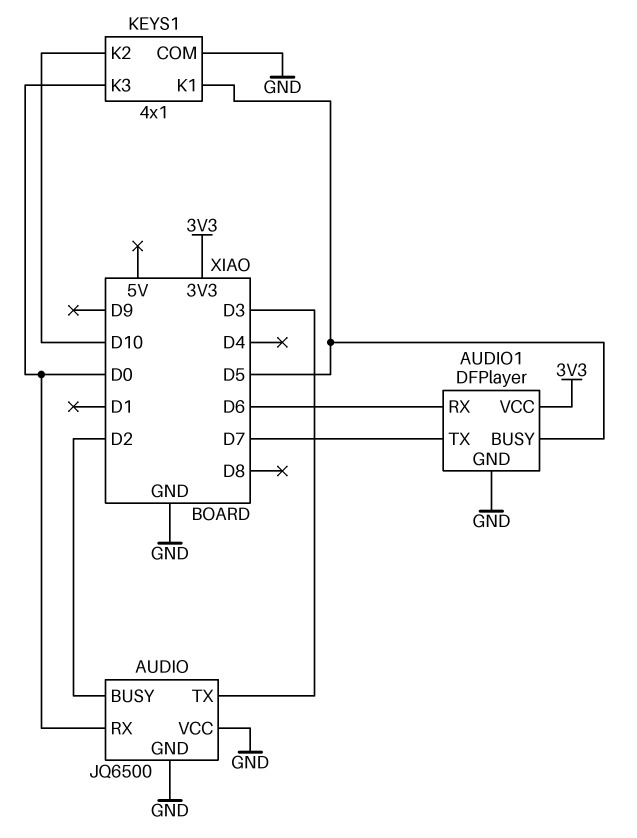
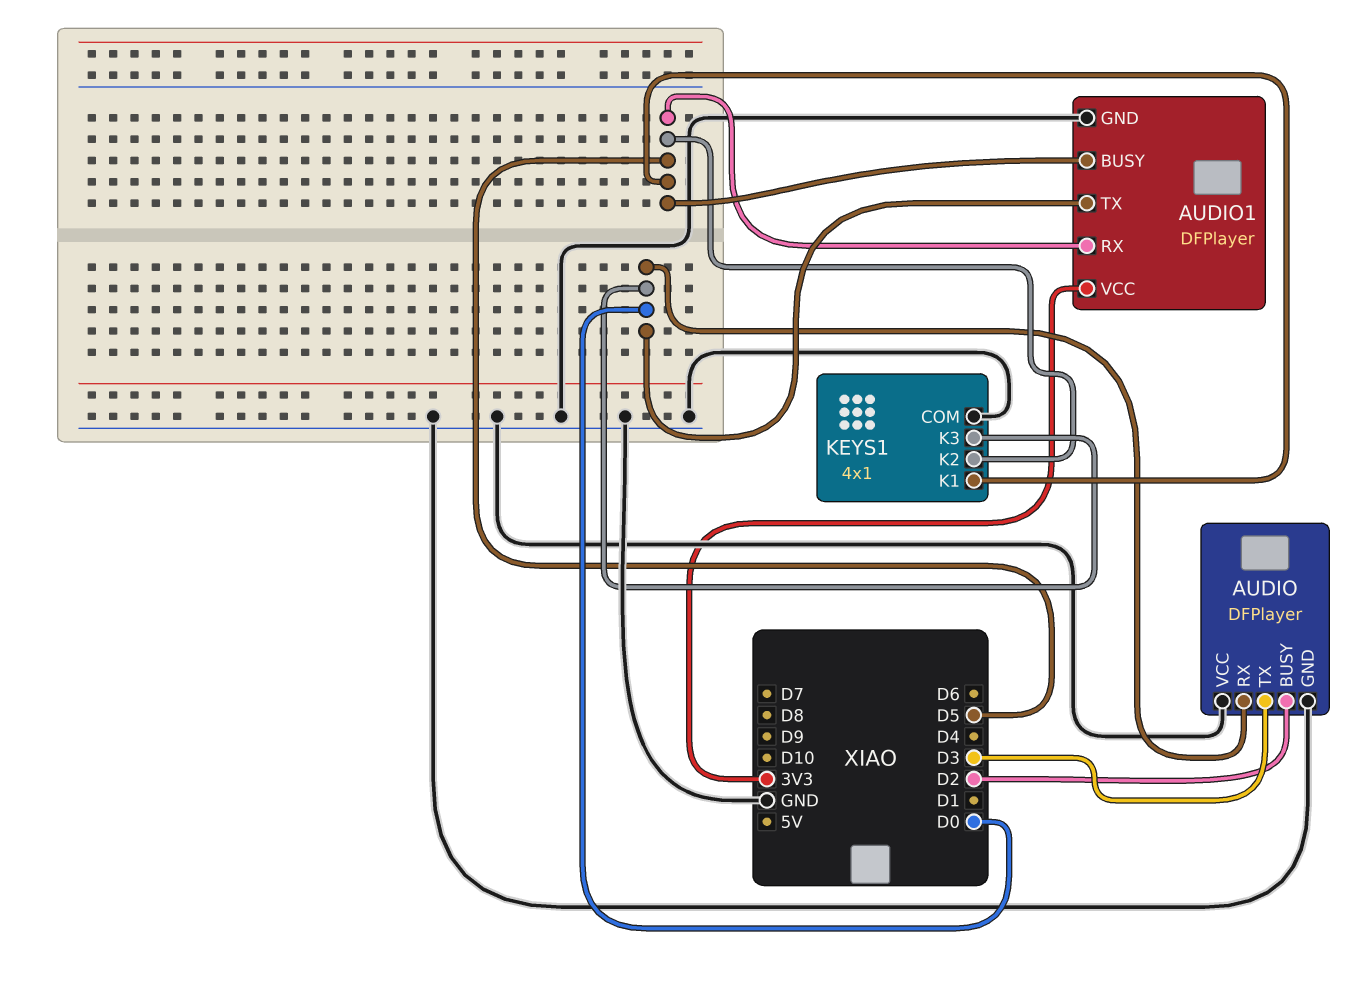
AUDIO: JQ6500 -> DFPlayer
AUDIO1 pin RX: D6 -> D5
AUDIO1 pin TX: D7 -> D0
KEYS1 pin K2: D10 -> D5

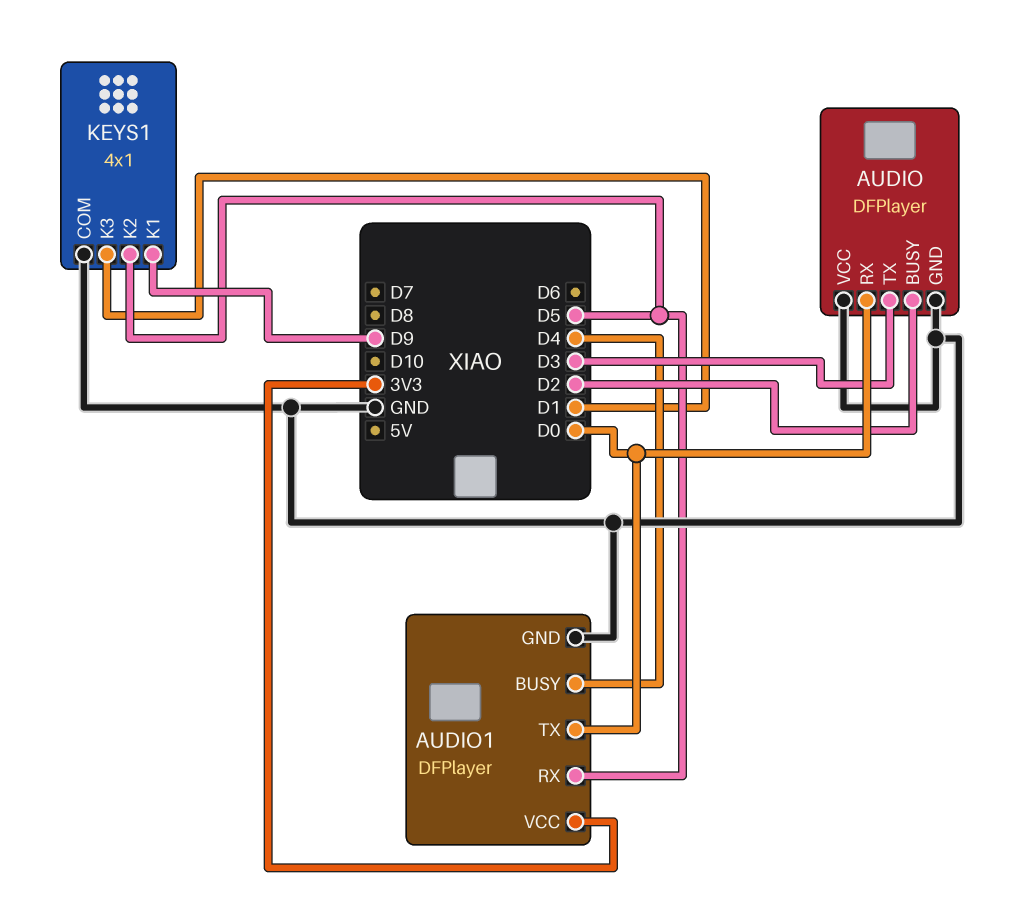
AUDIO1 pin BUSY: D5 -> D4
KEYS1 pin K1: D5 -> D9
KEYS1 pin K3: D0 -> D1

